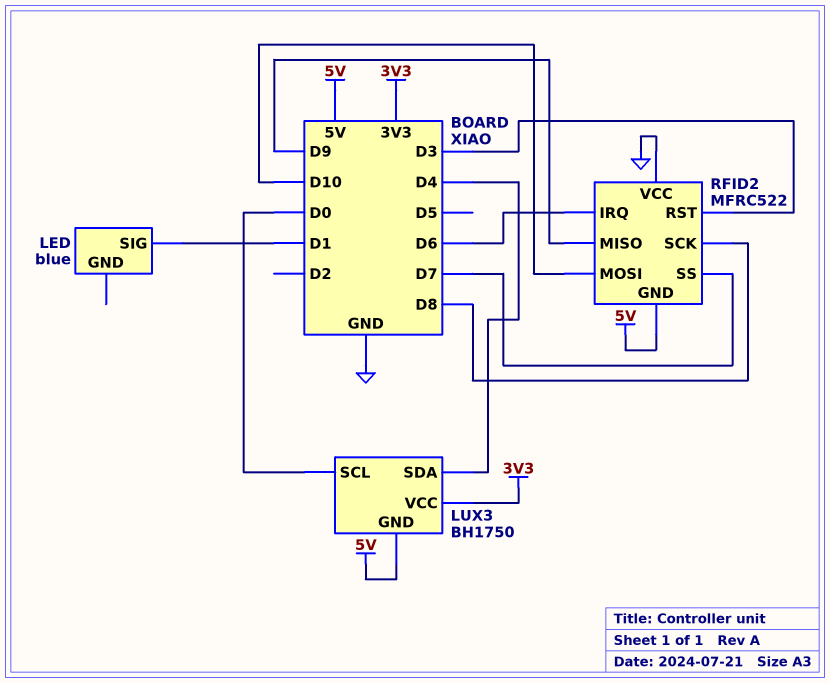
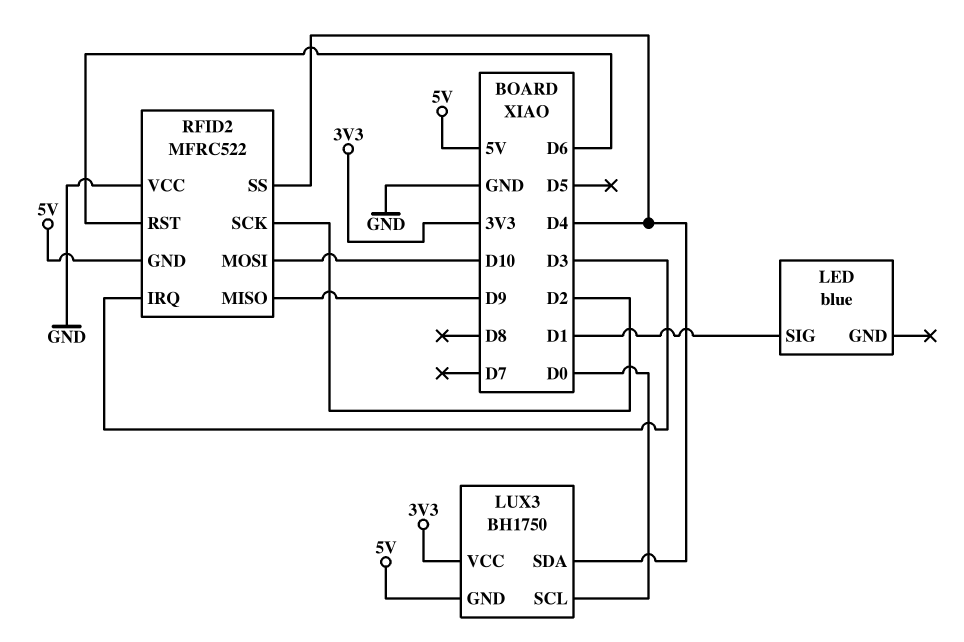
RFID2 pin IRQ: D6 -> D3
RFID2 pin RST: D3 -> D6
RFID2 pin SCK: D8 -> D2
RFID2 pin SS: D7 -> D4

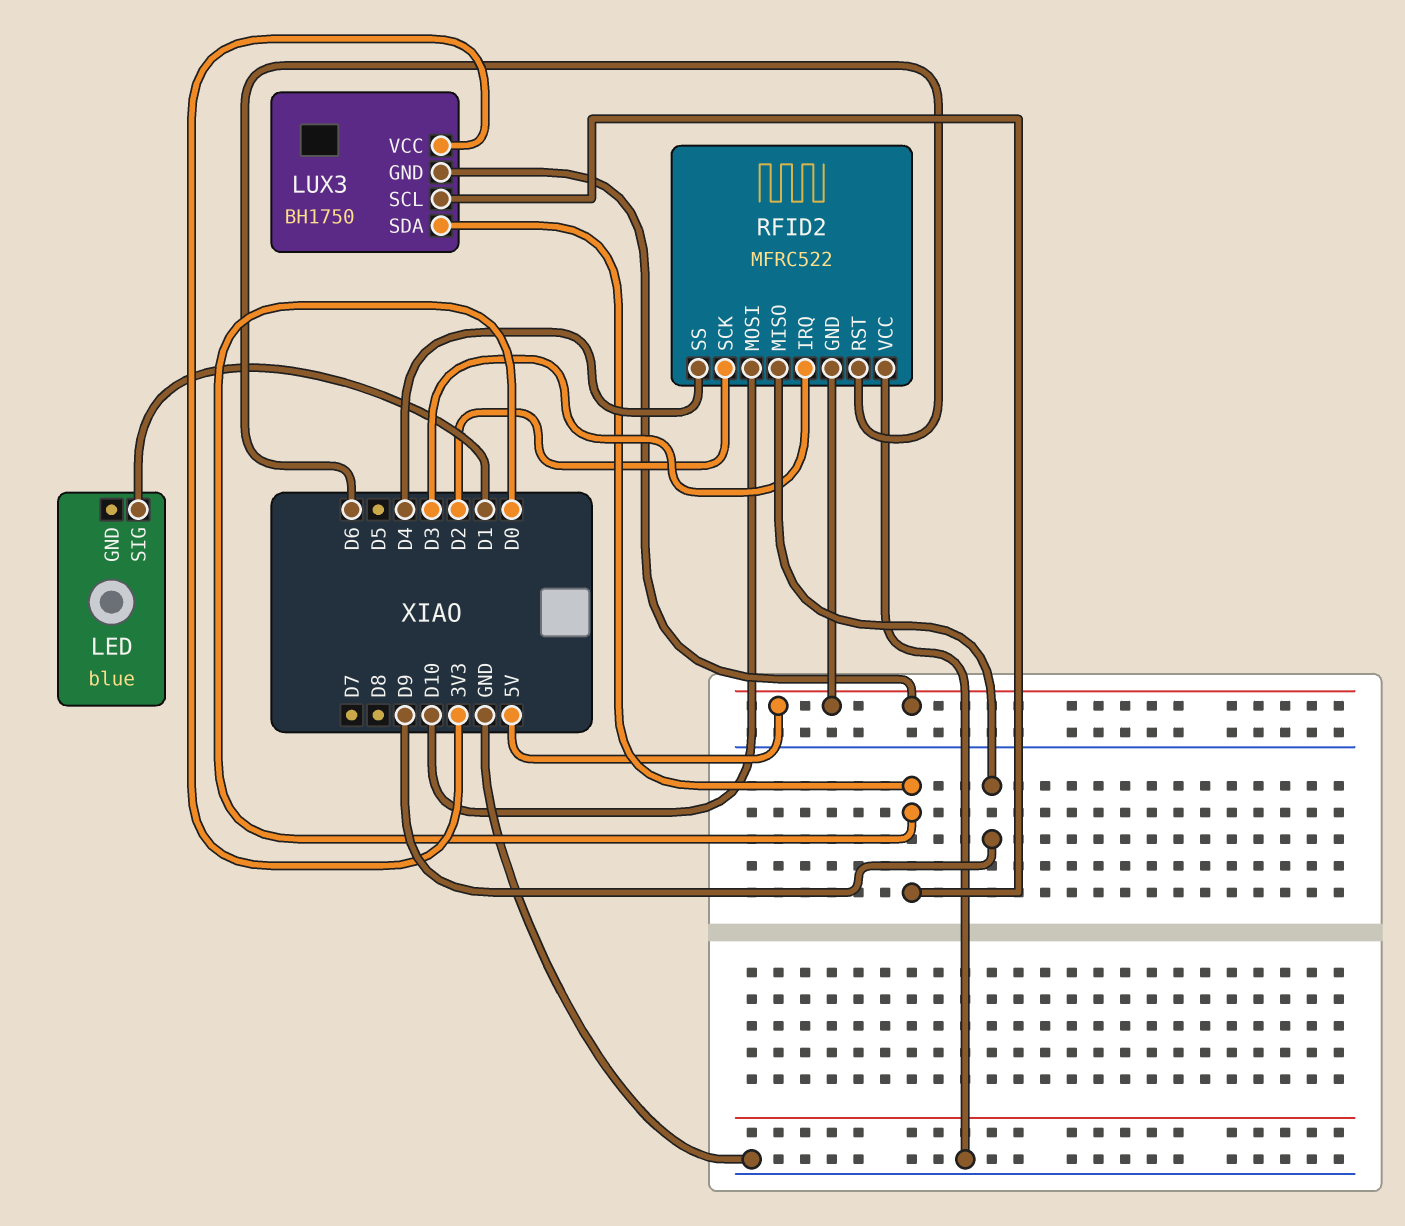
LUX3 pin SDA: D4 -> D0

